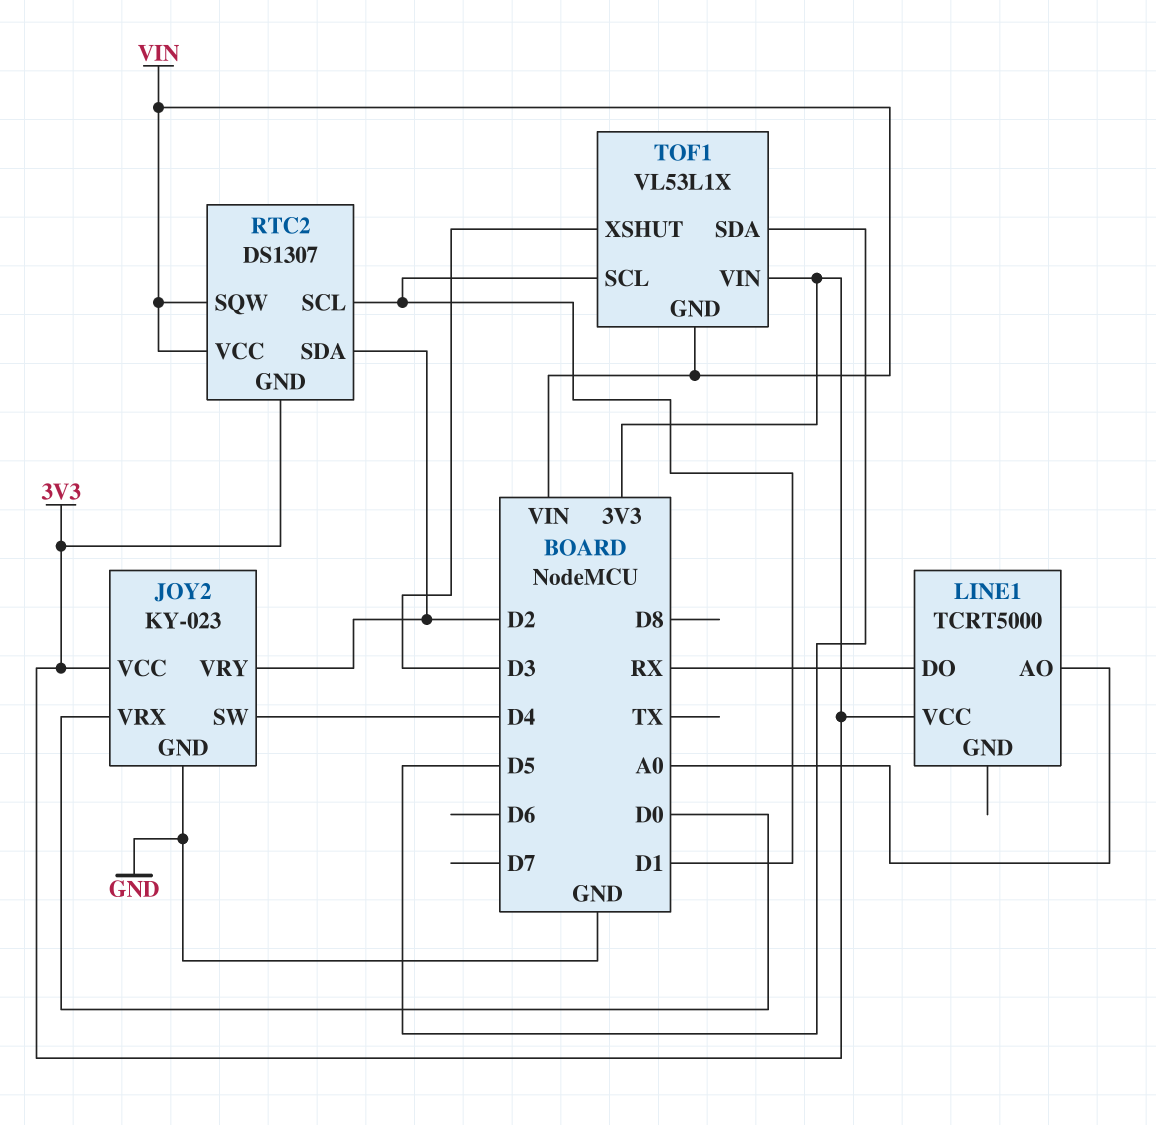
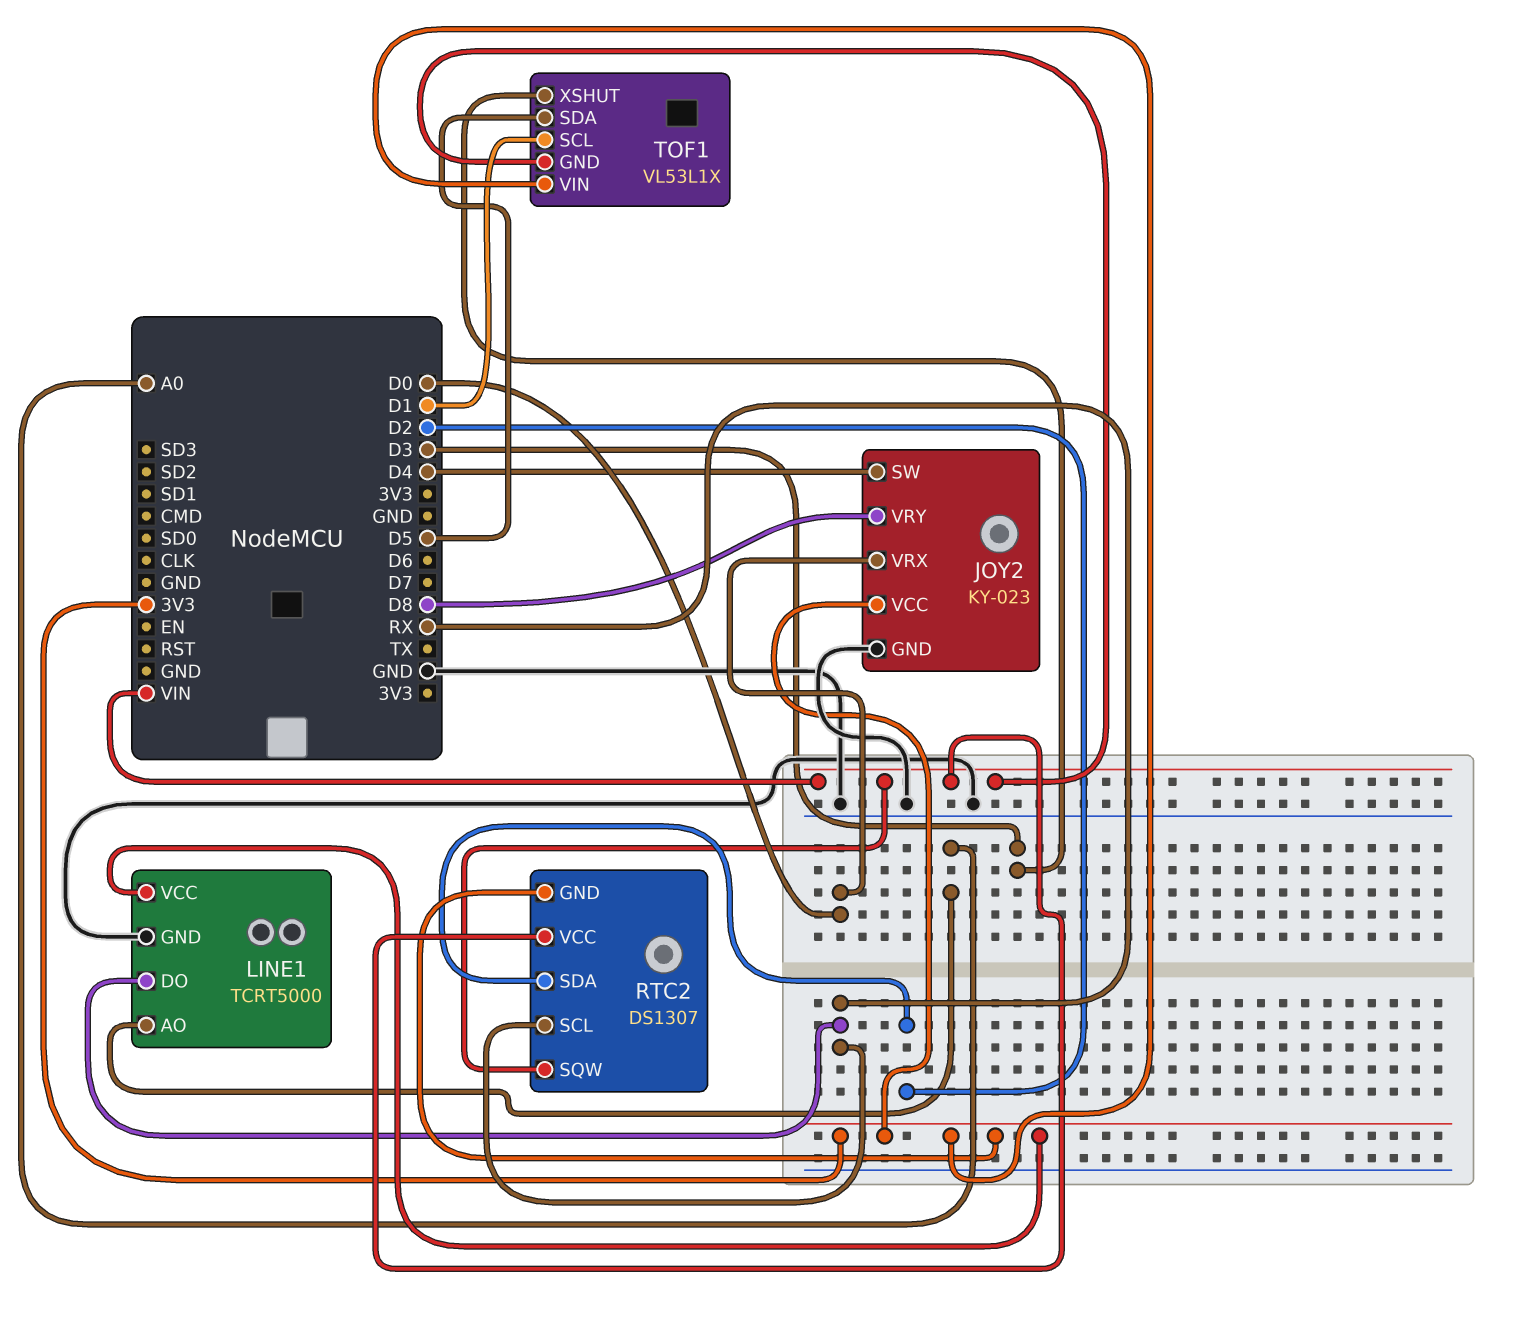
JOY2 pin VRY: D2 -> D8
LINE1 pin GND: none -> GND
RTC2 pin SCL: D1 -> RX

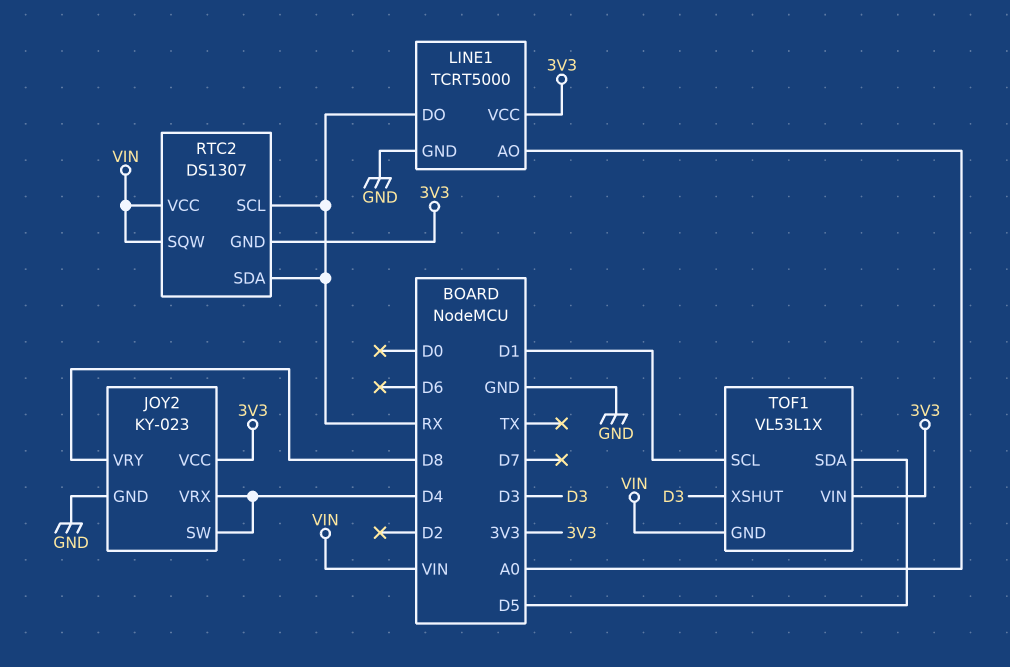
JOY2 pin VRX: D0 -> D4
RTC2 pin SDA: D2 -> RX

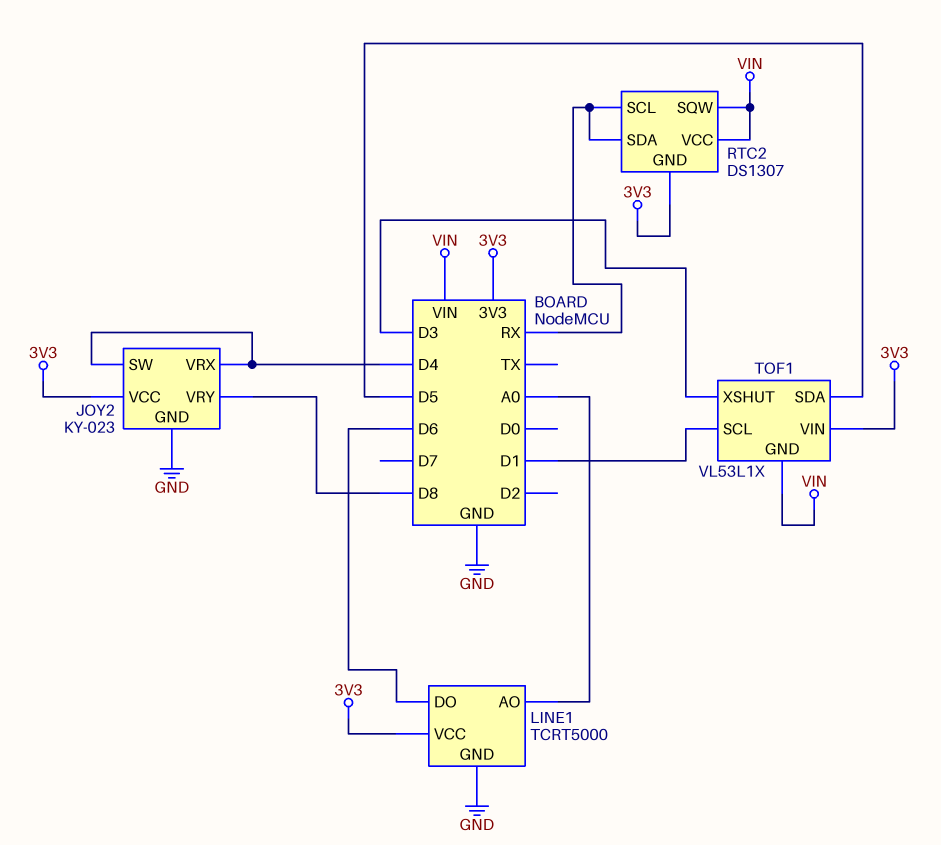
LINE1 pin DO: RX -> D6

